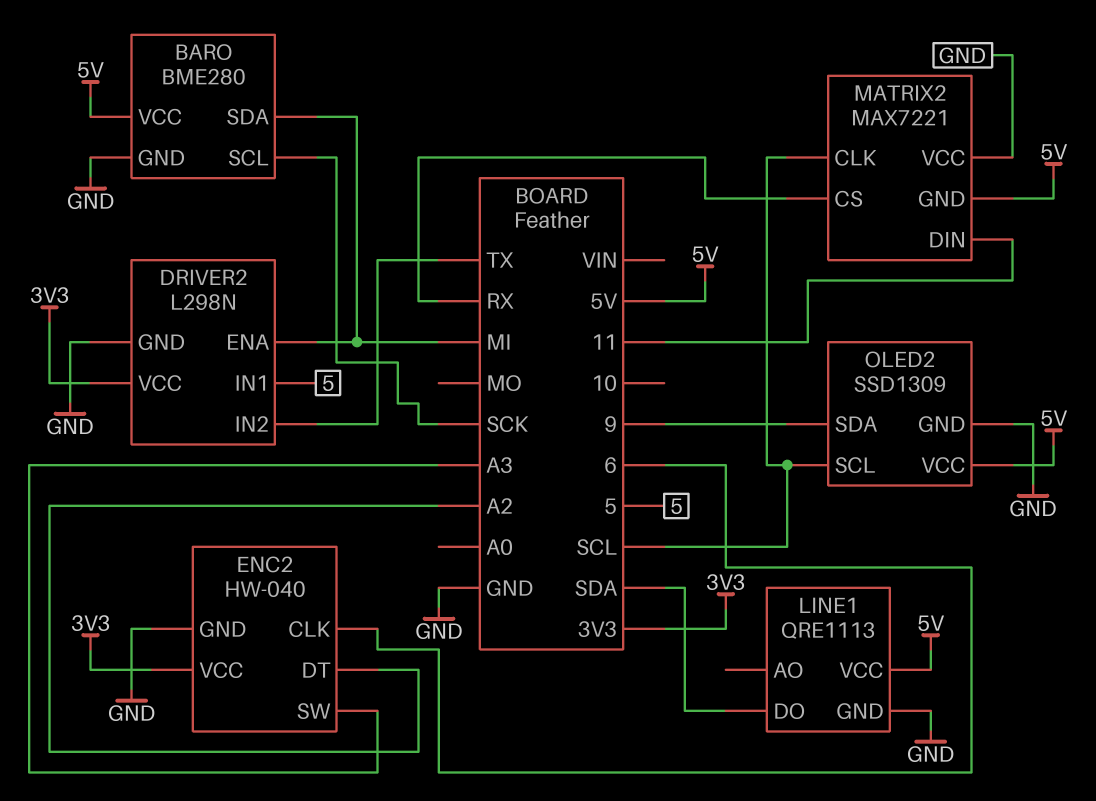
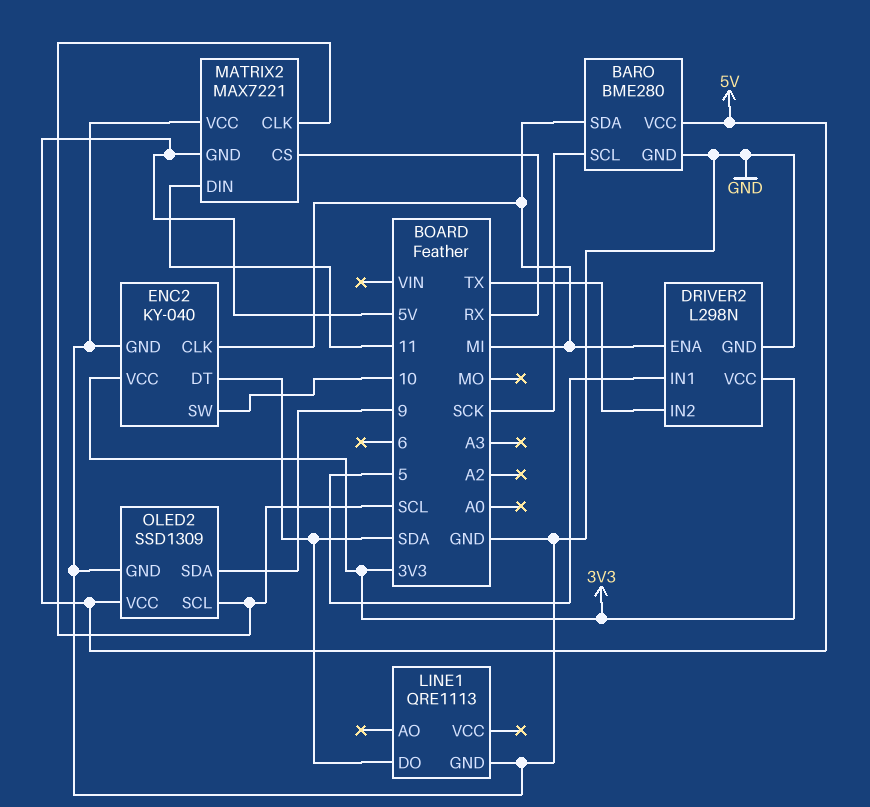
ENC2: HW-040 -> KY-040
ENC2 pin CLK: 6 -> MI
ENC2 pin DT: A2 -> SDA
ENC2 pin SW: A3 -> 10
LINE1 pin VCC: 5V -> none

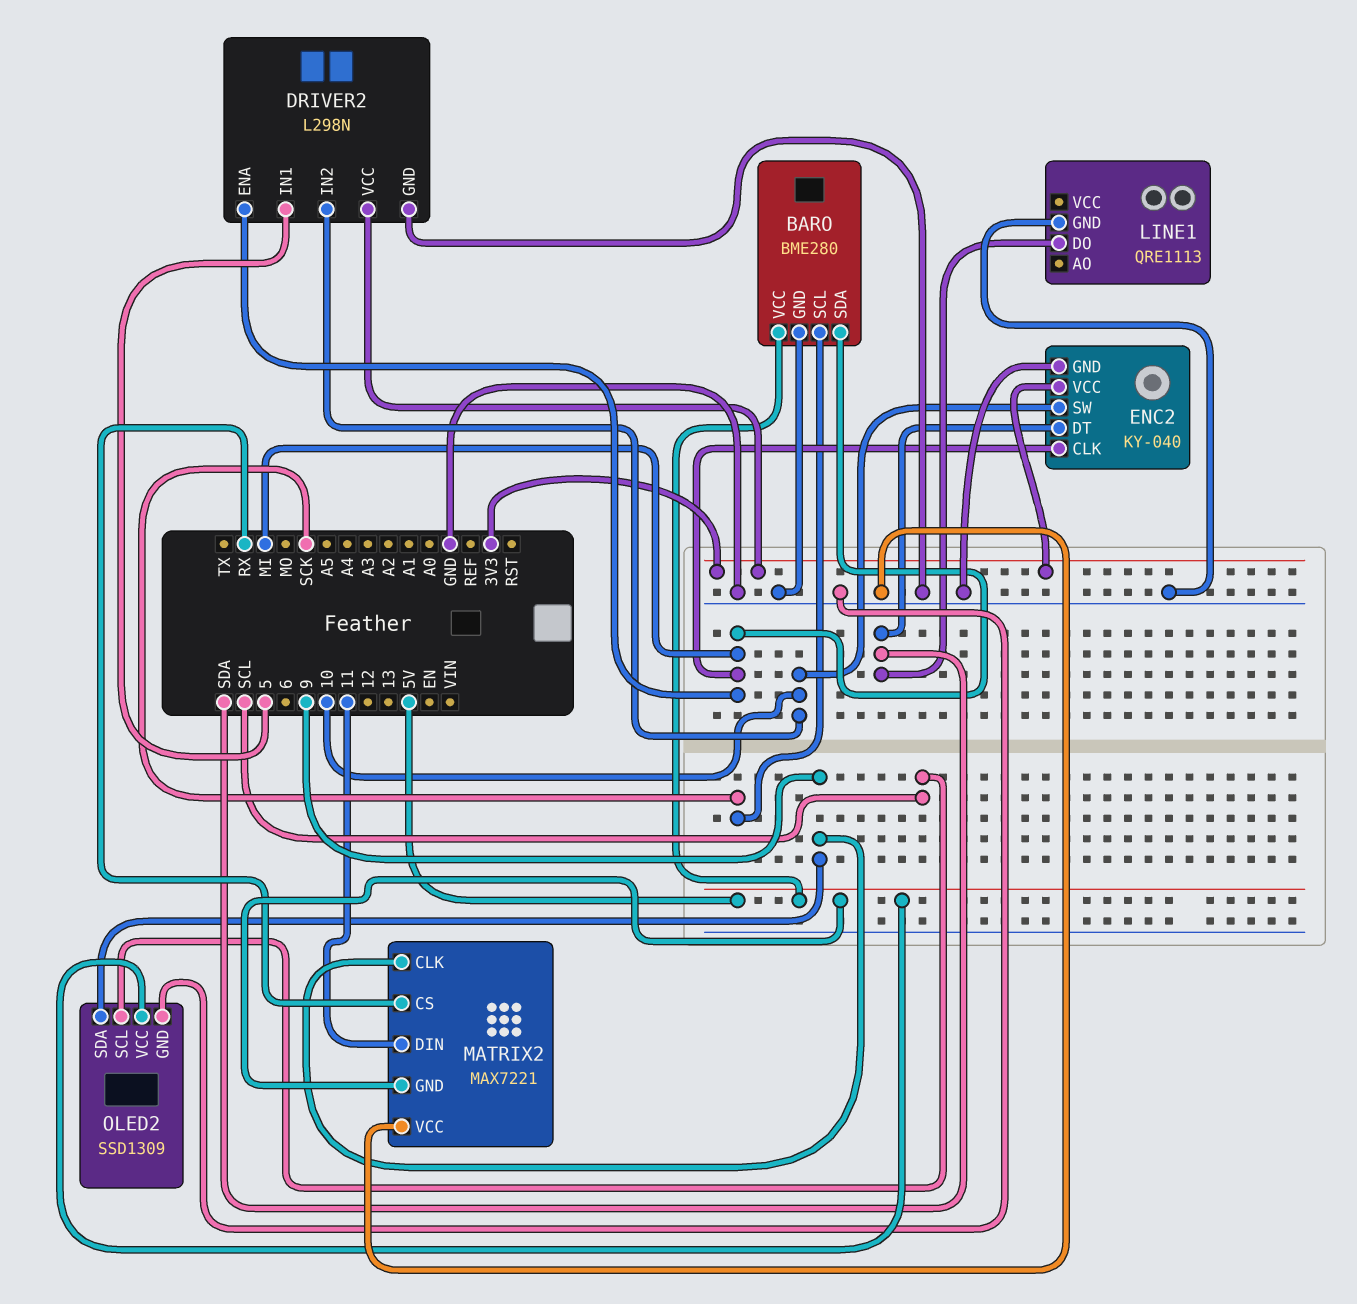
DRIVER2 pin IN2: TX -> 10
MATRIX2 pin CLK: SCL -> 9

